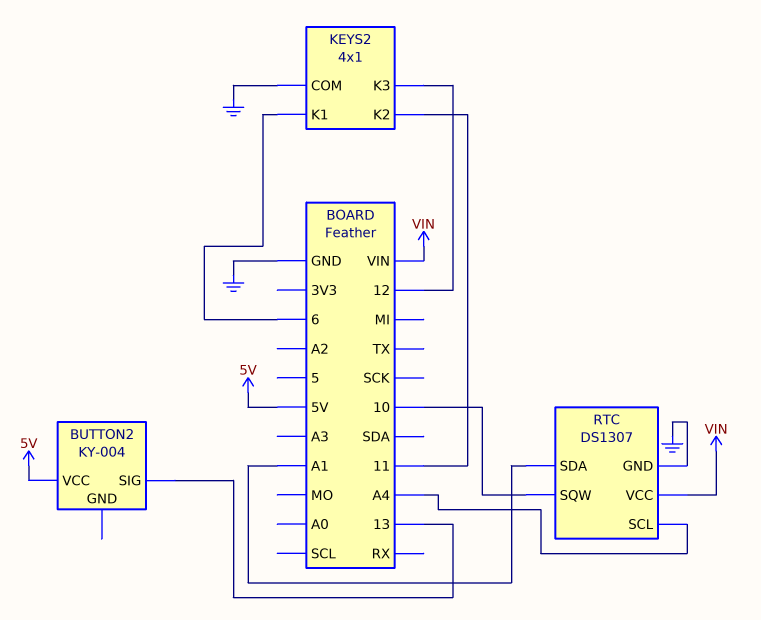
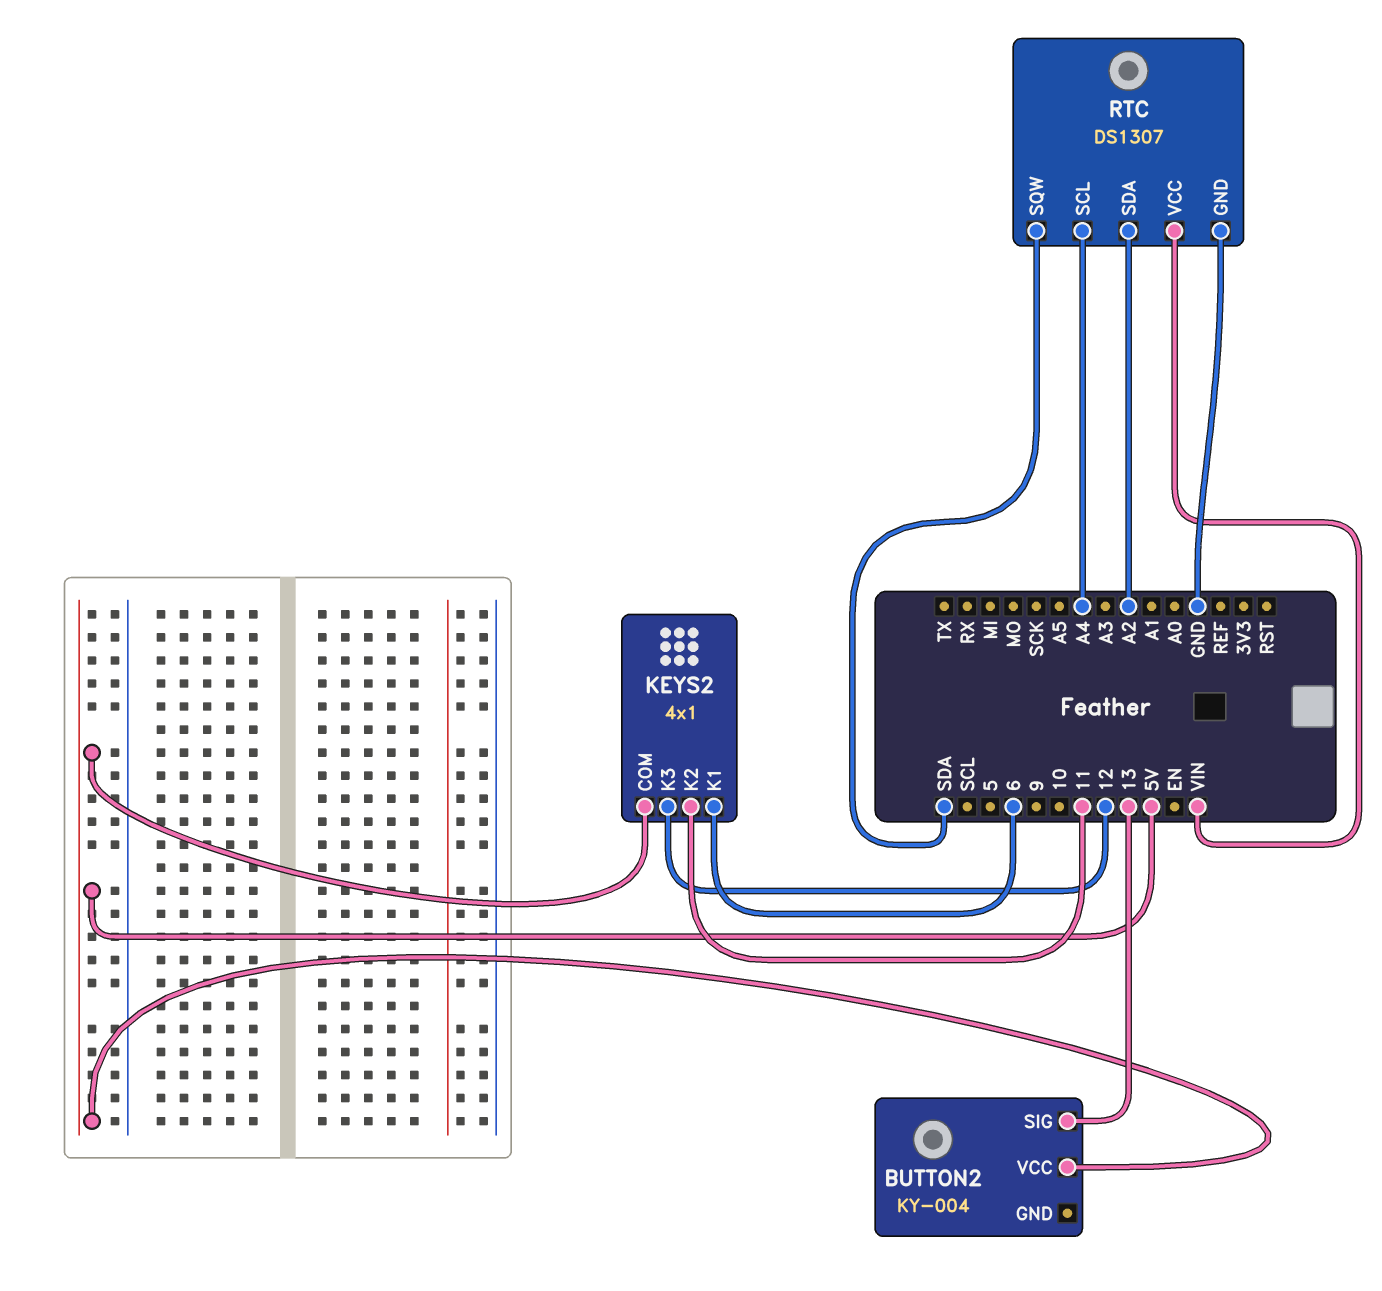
KEYS2 pin COM: GND -> 5V
RTC pin SDA: A1 -> A2
RTC pin SQW: 10 -> SDA

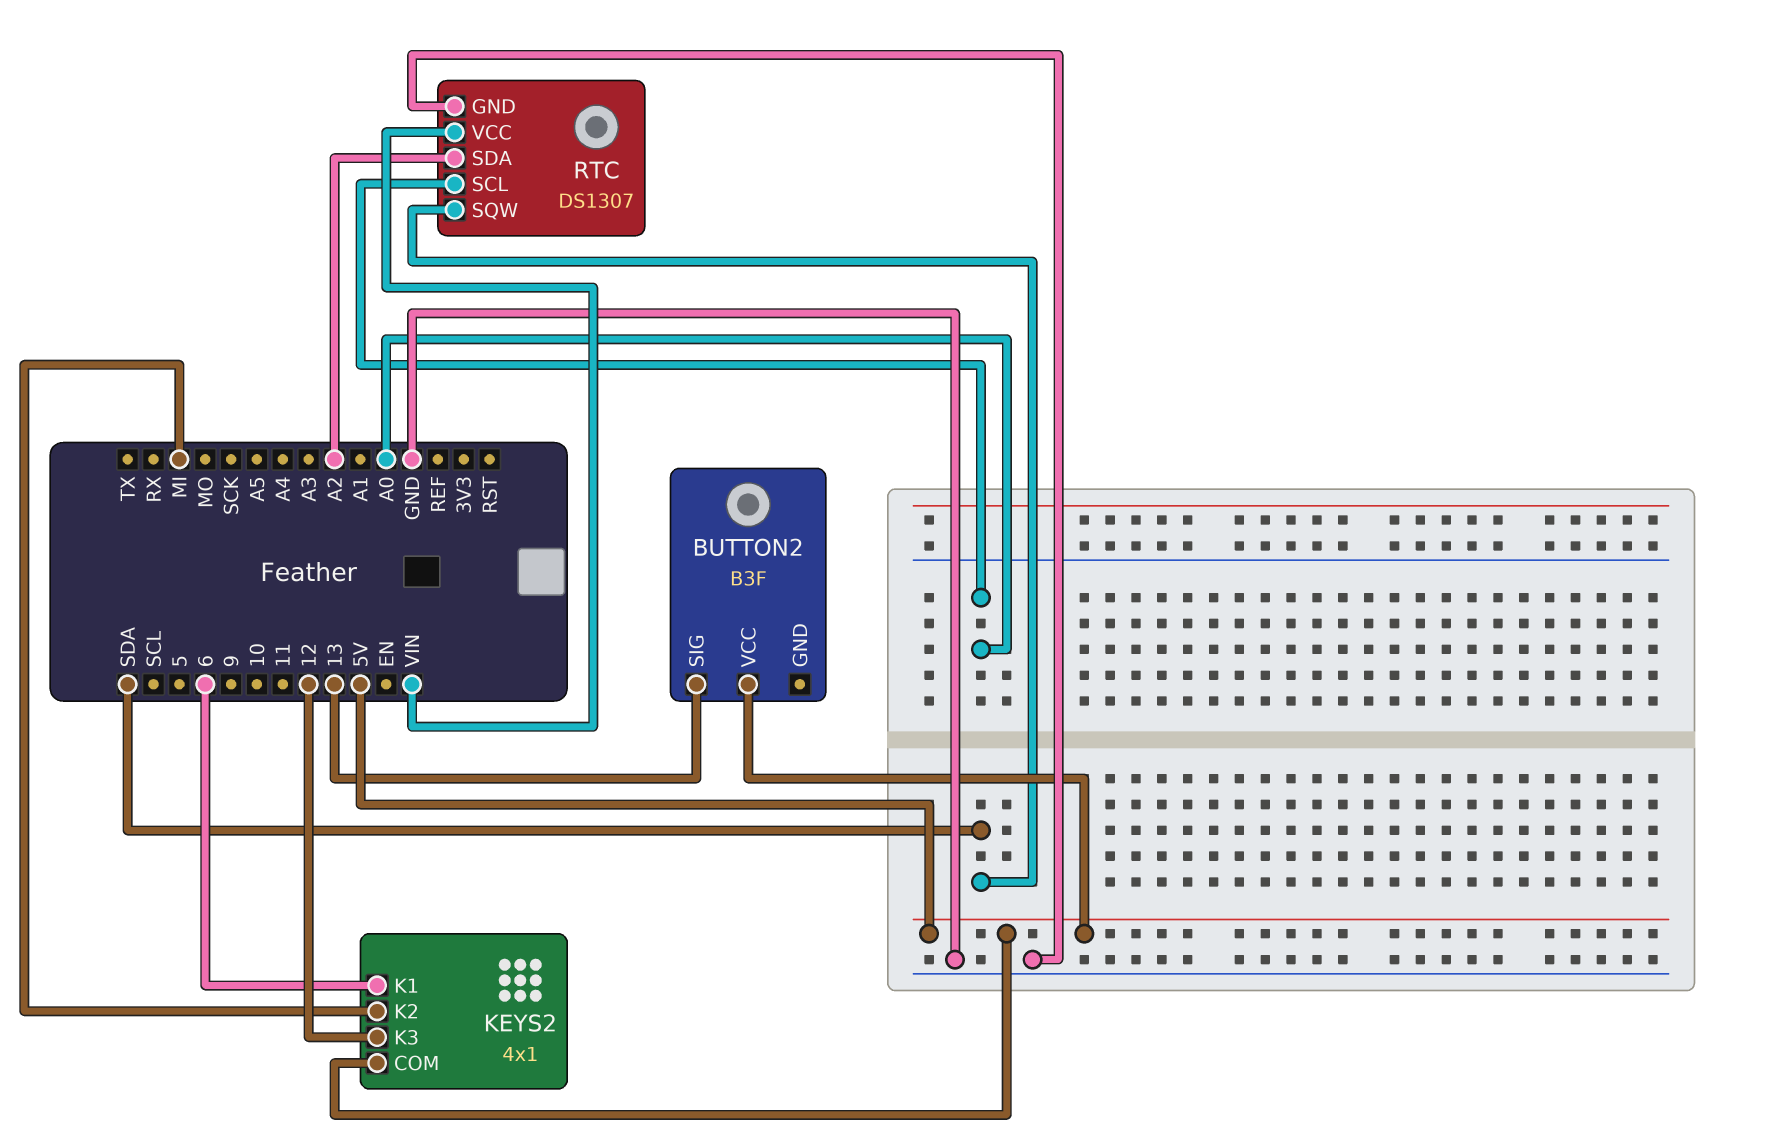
BUTTON2: KY-004 -> B3F
KEYS2 pin K2: 11 -> MI
RTC pin SCL: A4 -> A0

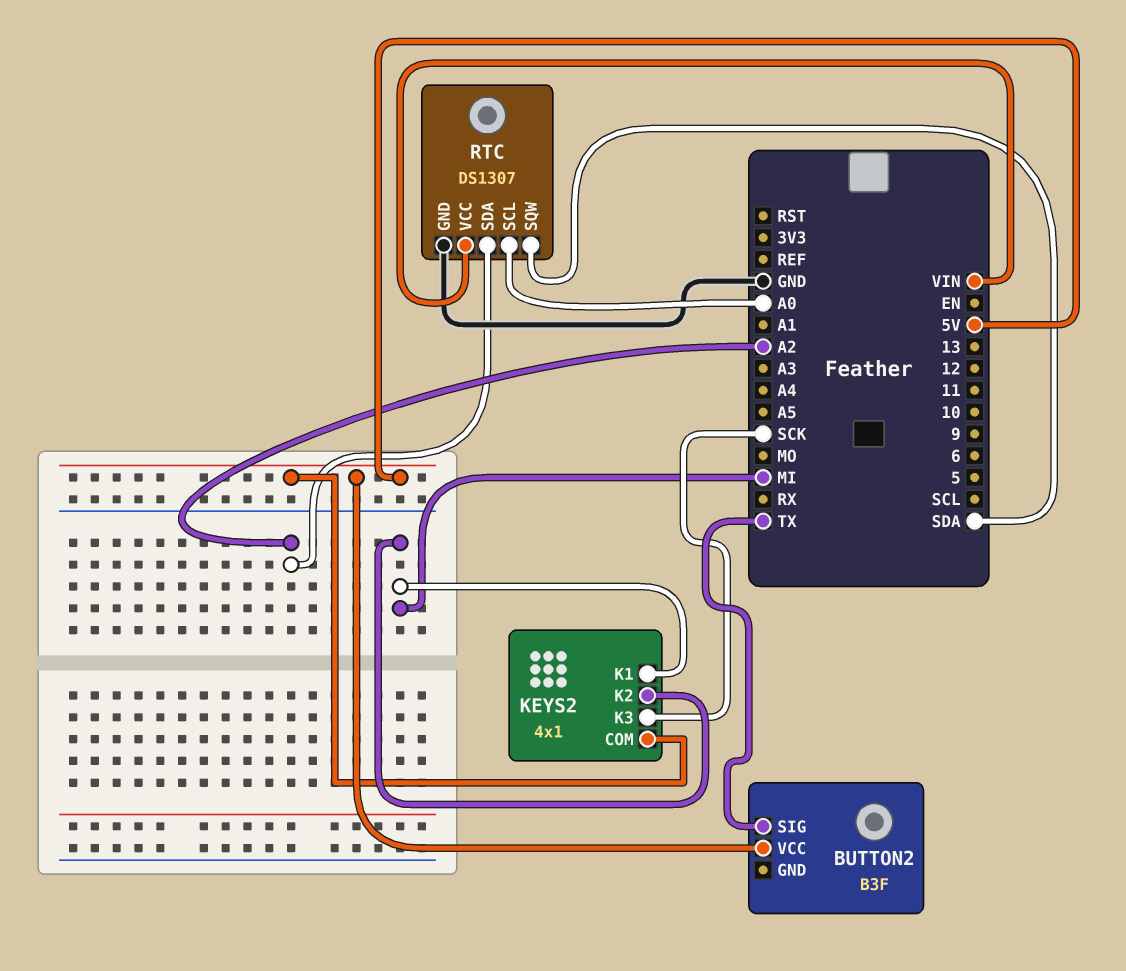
BUTTON2 pin SIG: 13 -> TX
KEYS2 pin K1: 6 -> MI
KEYS2 pin K3: 12 -> SCK

